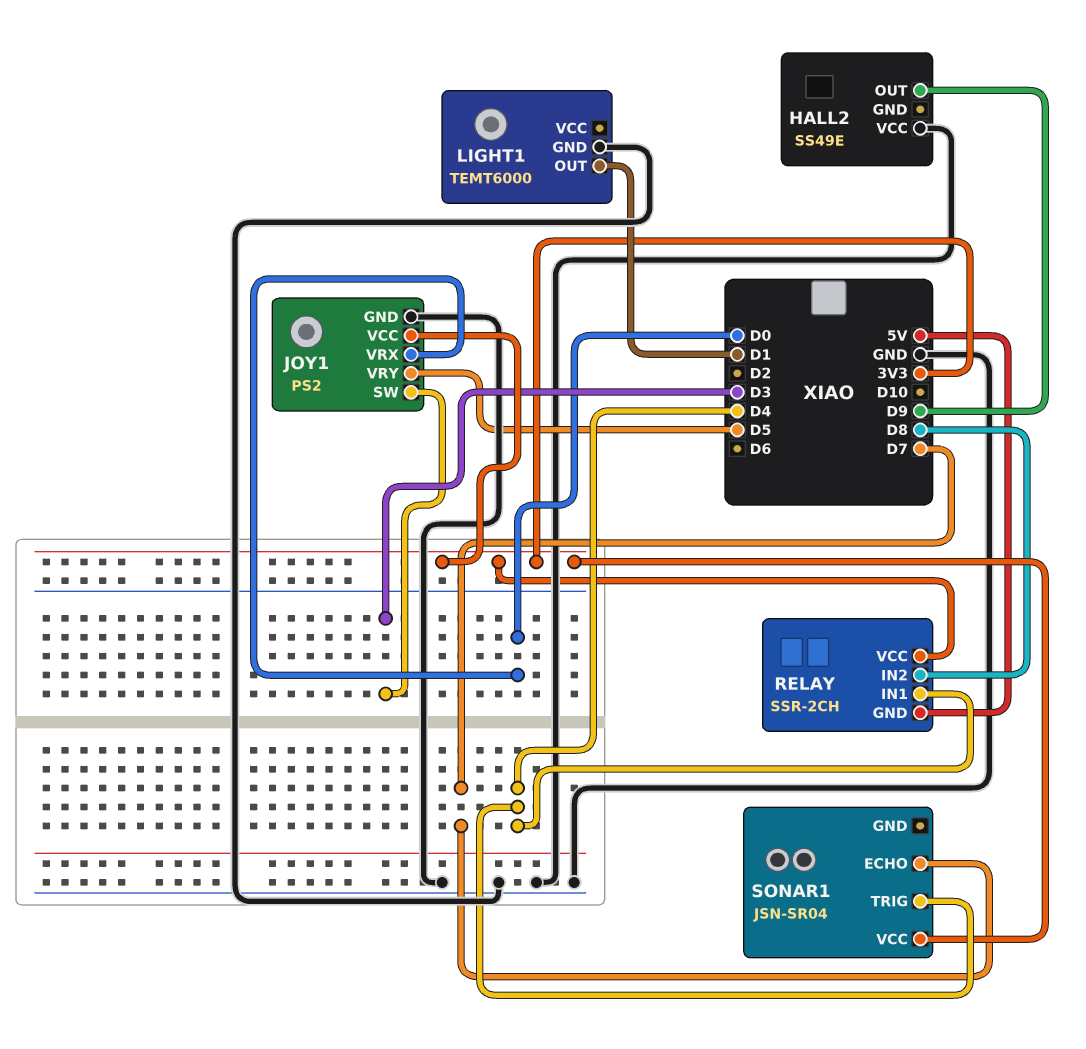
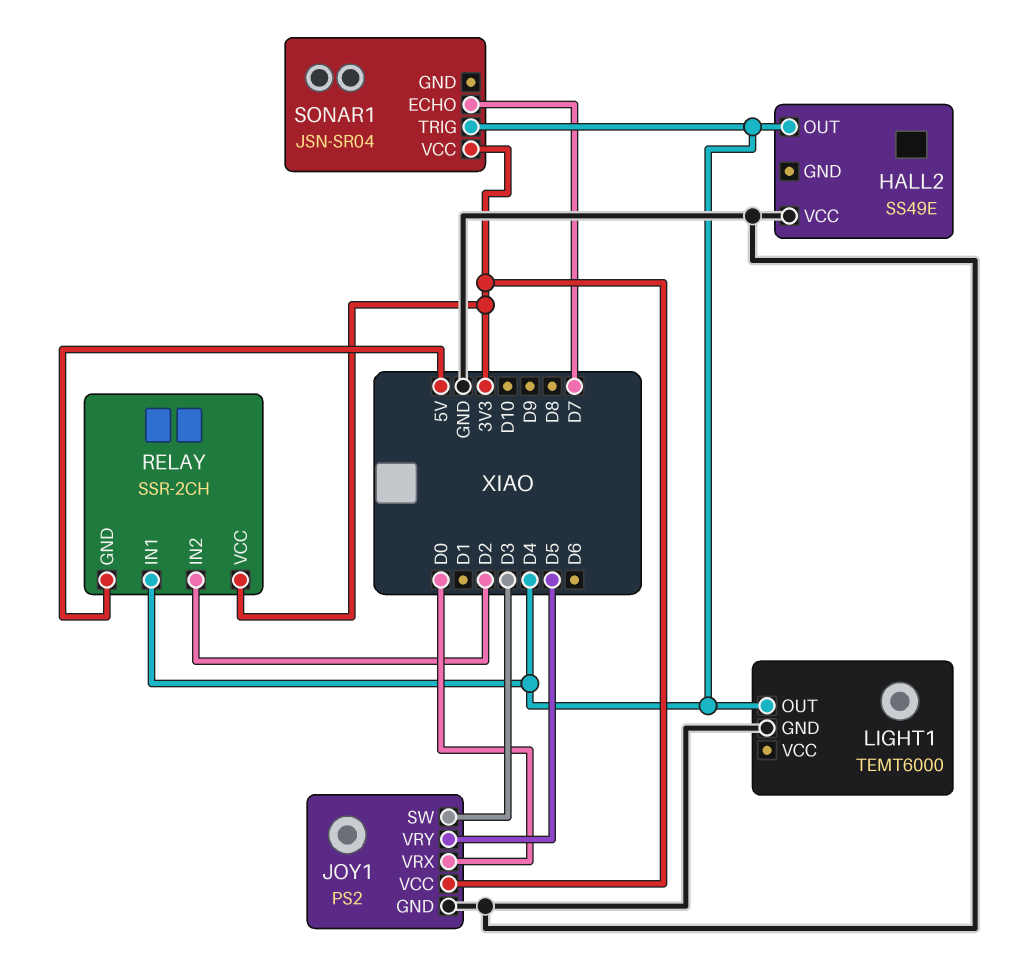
HALL2 pin OUT: D9 -> D4
LIGHT1 pin OUT: D1 -> D4
RELAY pin IN2: D8 -> D2

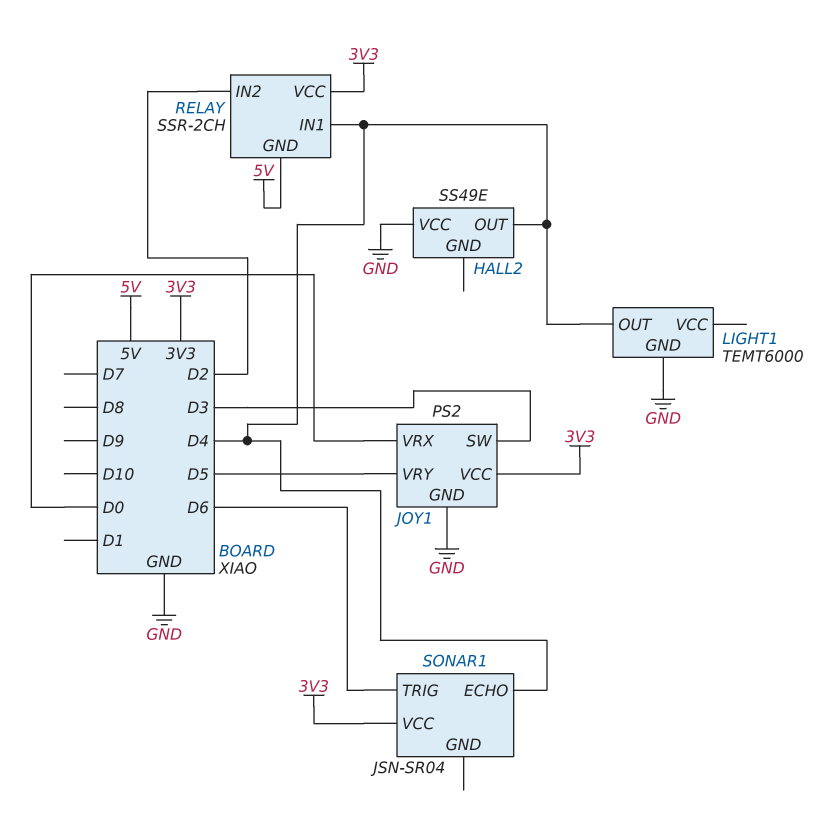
SONAR1 pin ECHO: D7 -> D4
SONAR1 pin TRIG: D4 -> D6

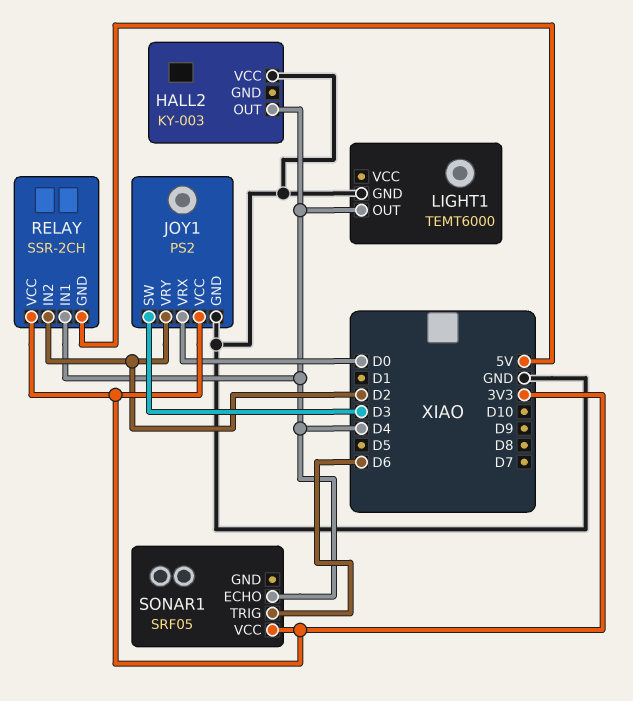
HALL2: SS49E -> KY-003
JOY1 pin VRY: D5 -> D2
SONAR1: JSN-SR04 -> SRF05

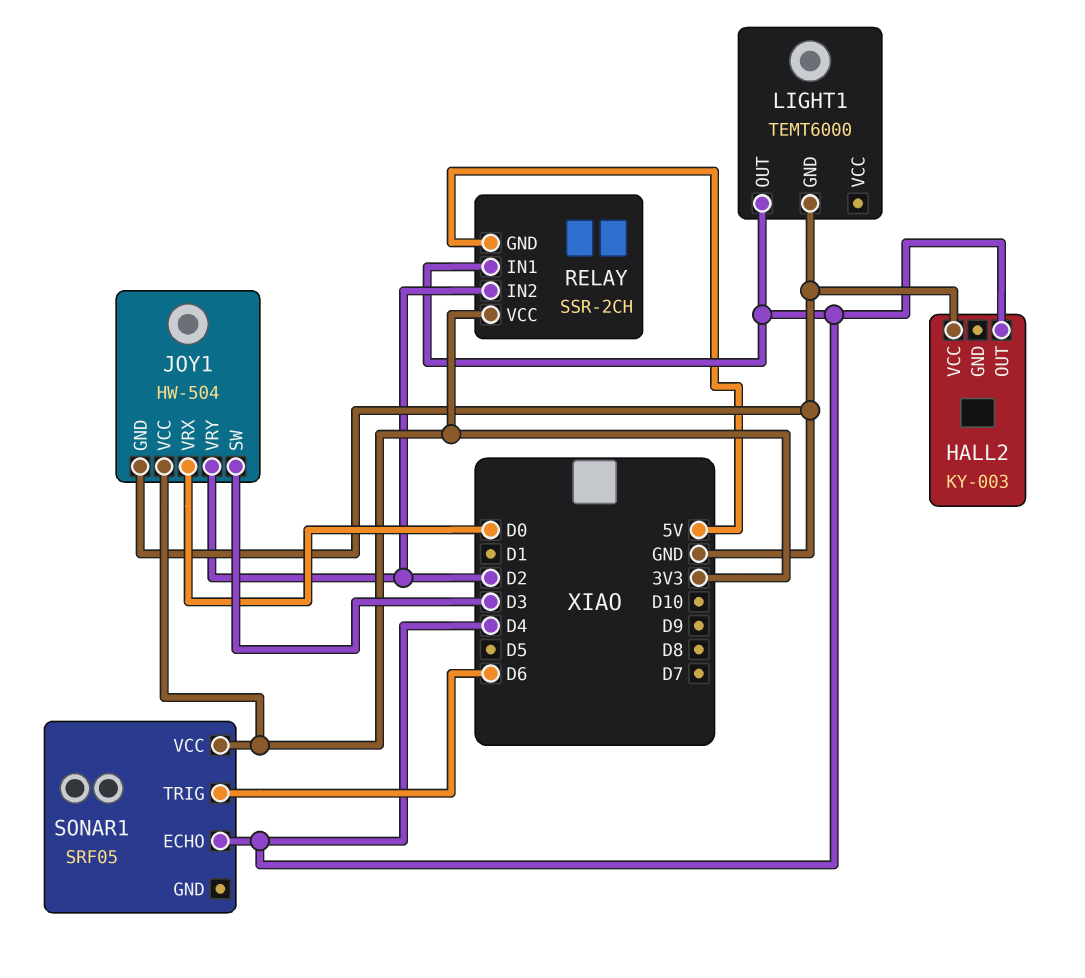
JOY1: PS2 -> HW-504

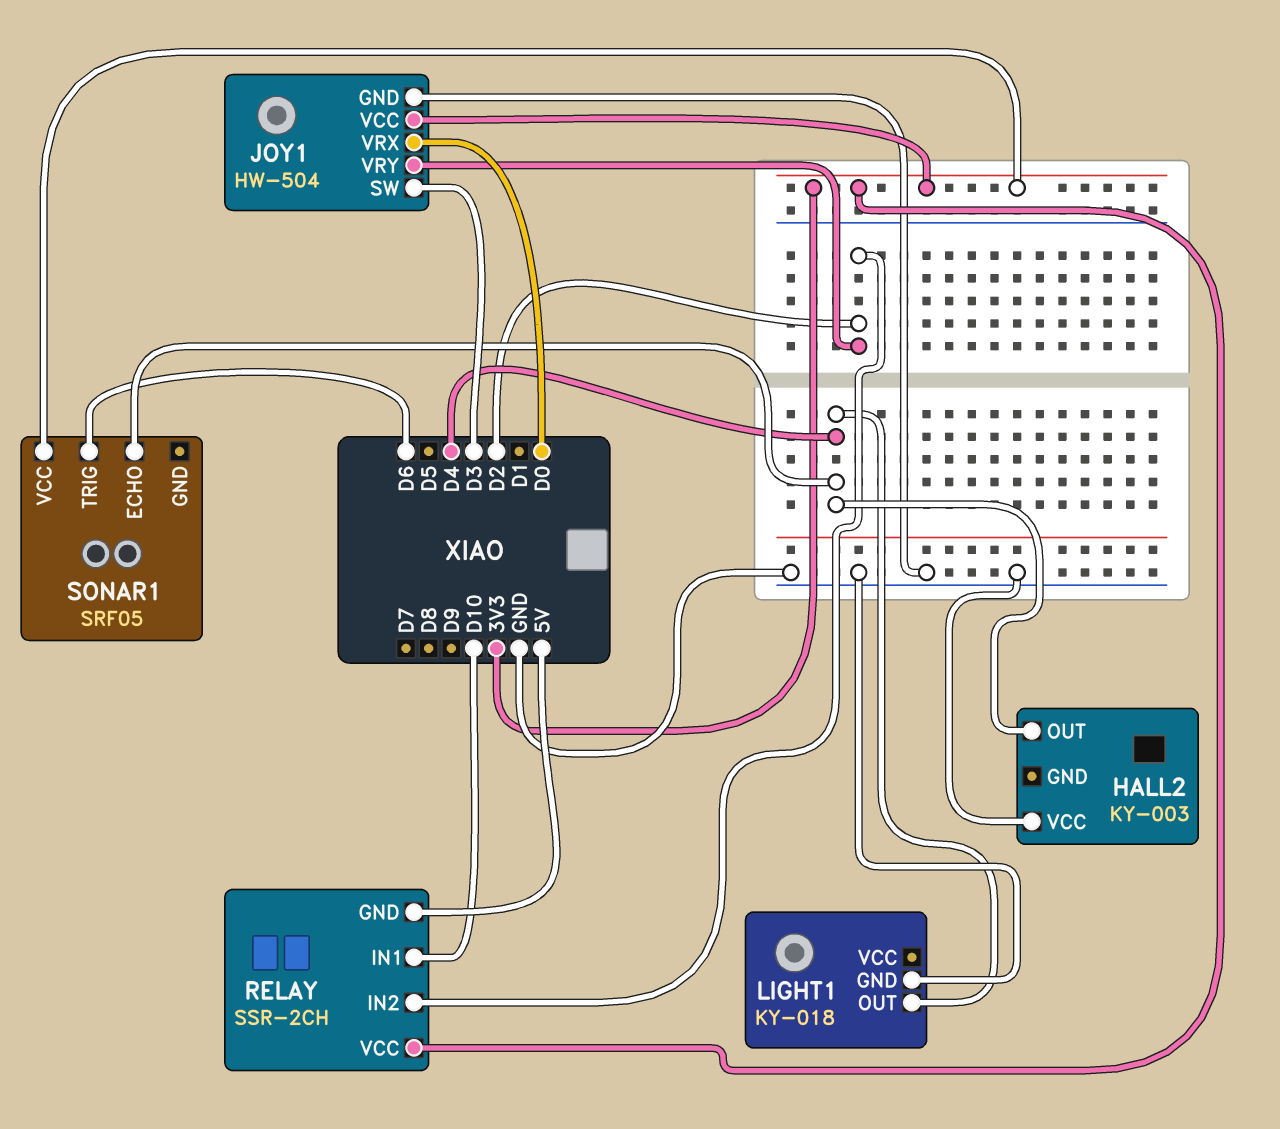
LIGHT1: TEMT6000 -> KY-018
RELAY pin IN1: D4 -> D10

